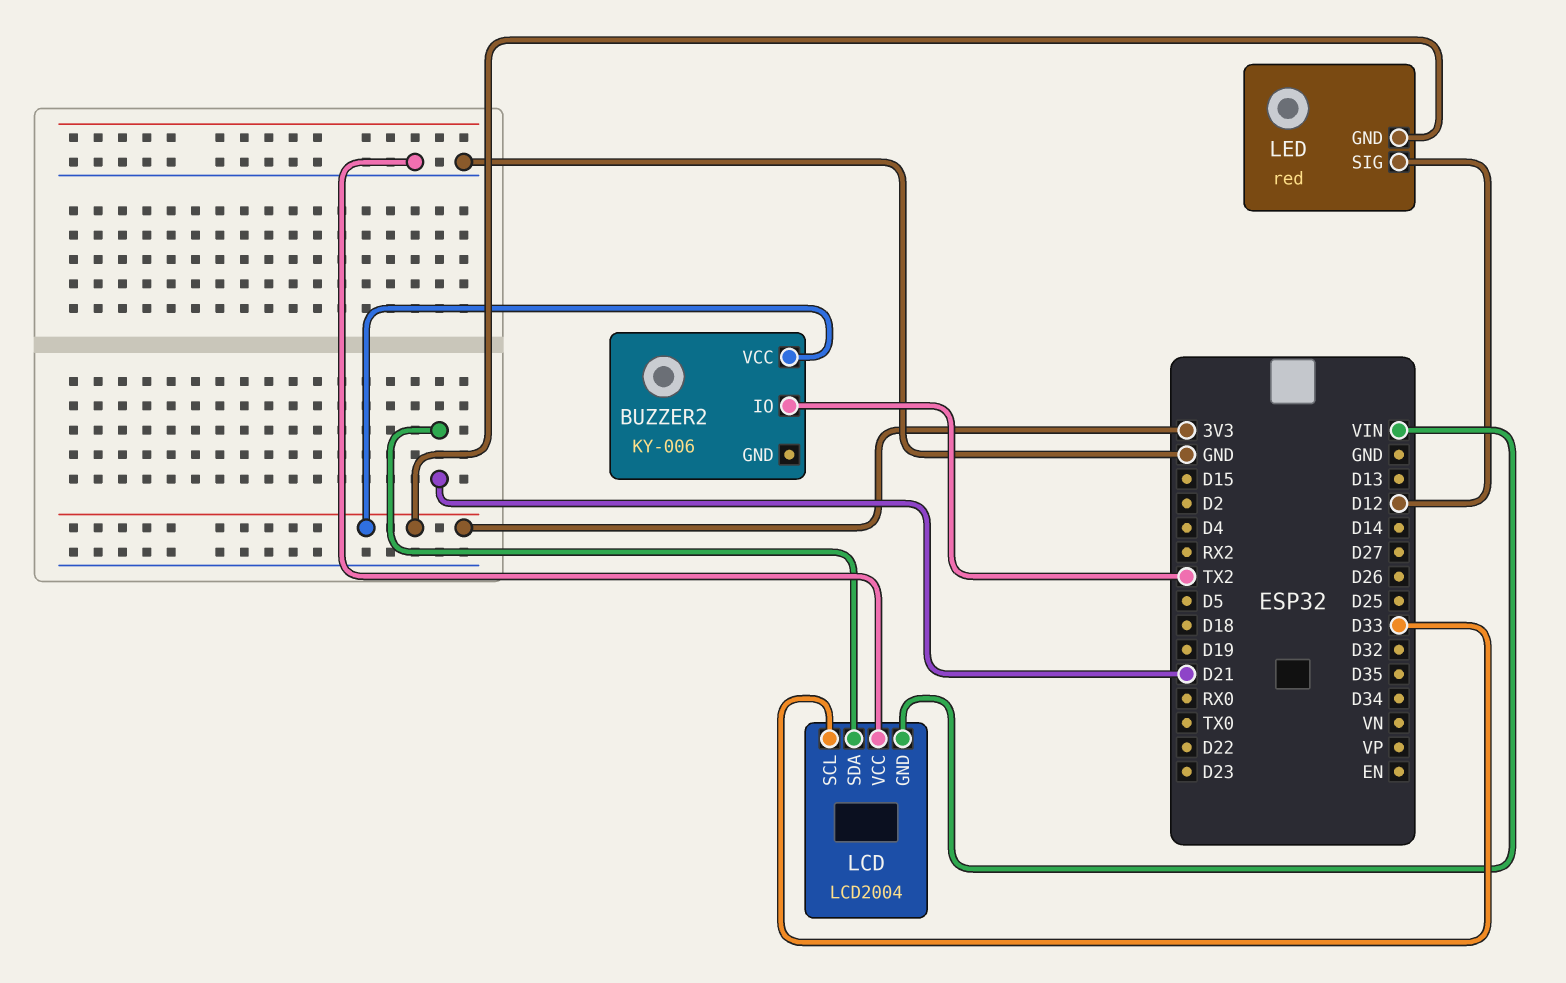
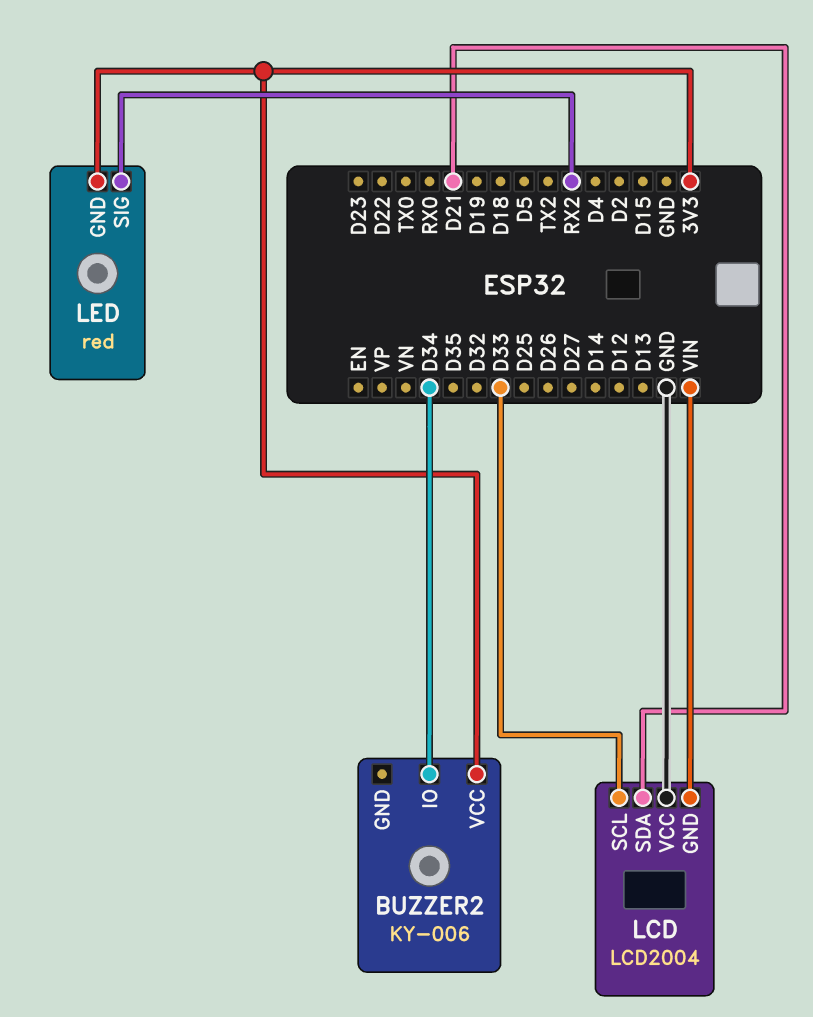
BUZZER2 pin IO: TX2 -> D34
LED pin SIG: D12 -> RX2

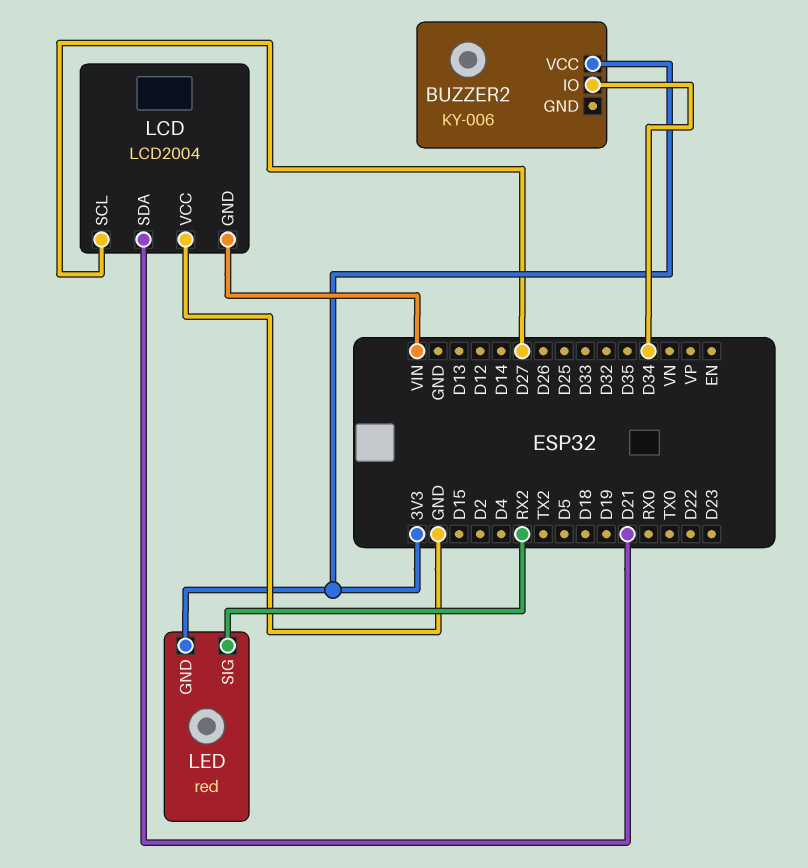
LCD pin SCL: D33 -> D27

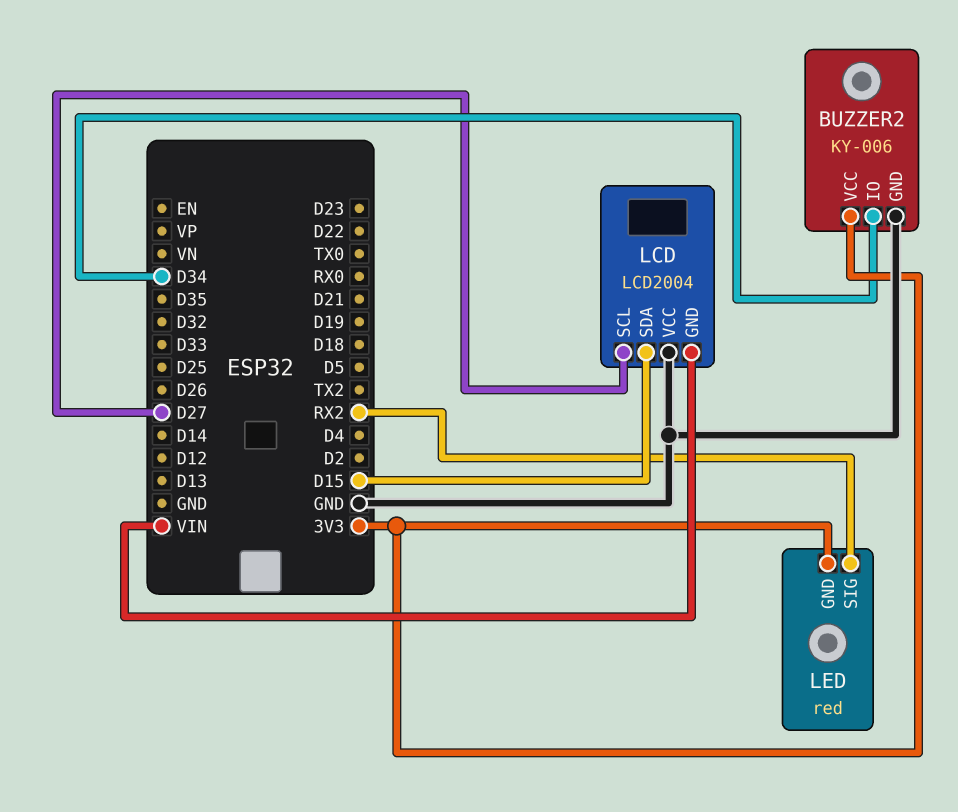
BUZZER2 pin GND: none -> GND
LCD pin SDA: D21 -> D15

